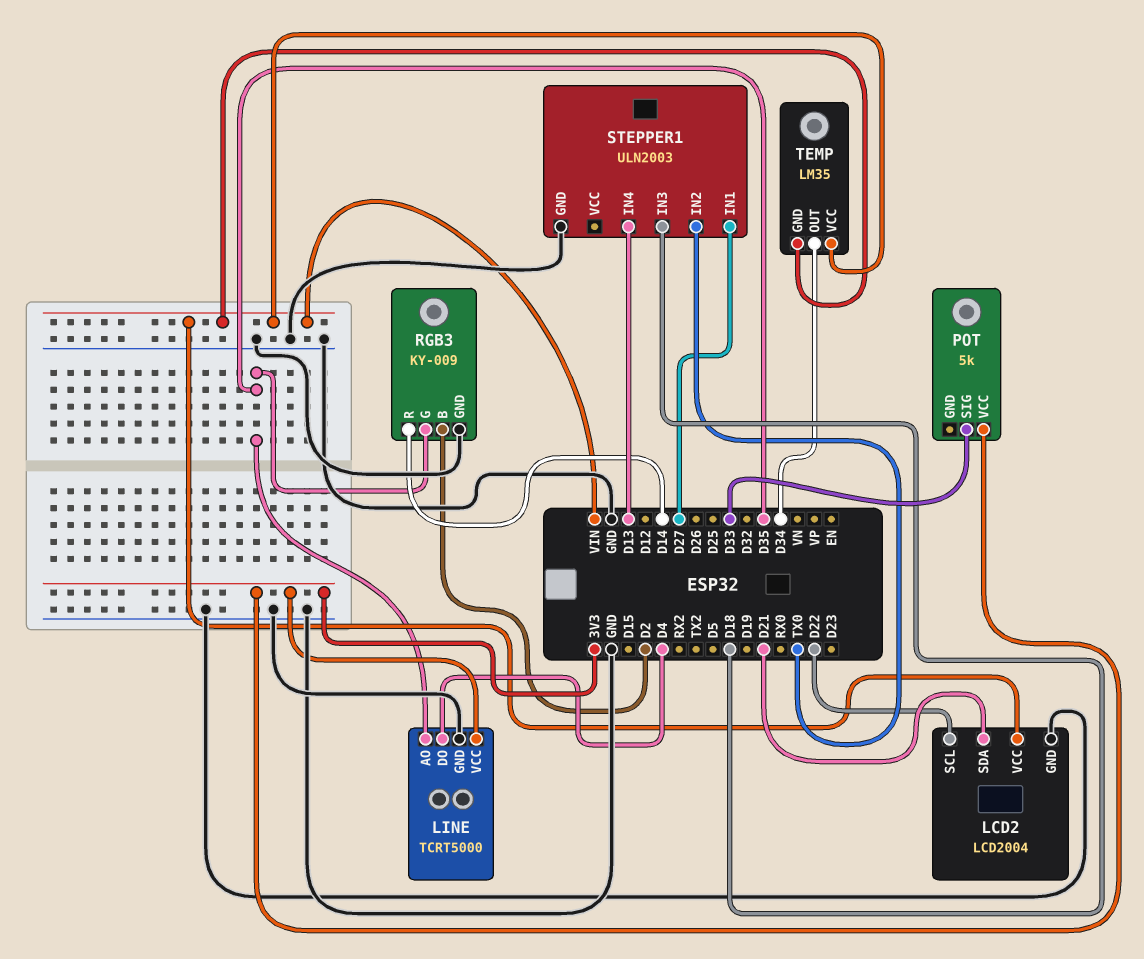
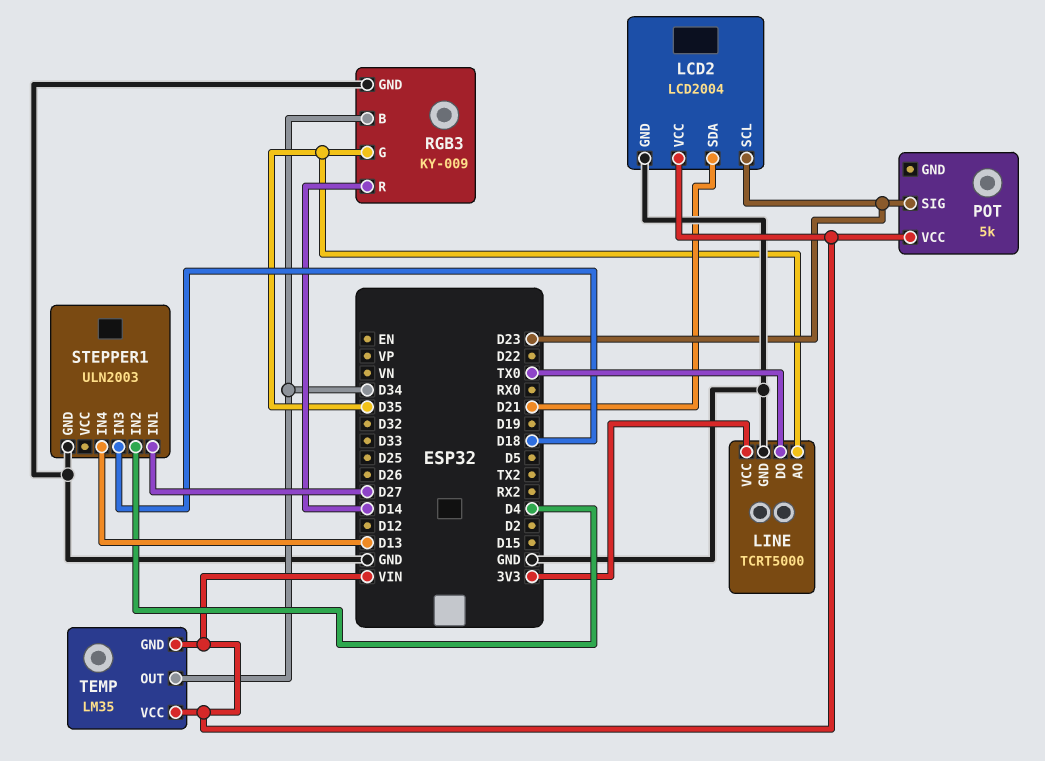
LCD2 pin SCL: D22 -> D23
LINE pin DO: D4 -> TX0
POT pin SIG: D33 -> D23
POT pin VCC: 3V3 -> VIN
RGB3 pin B: D2 -> D34
STEPPER1 pin IN2: TX0 -> D4

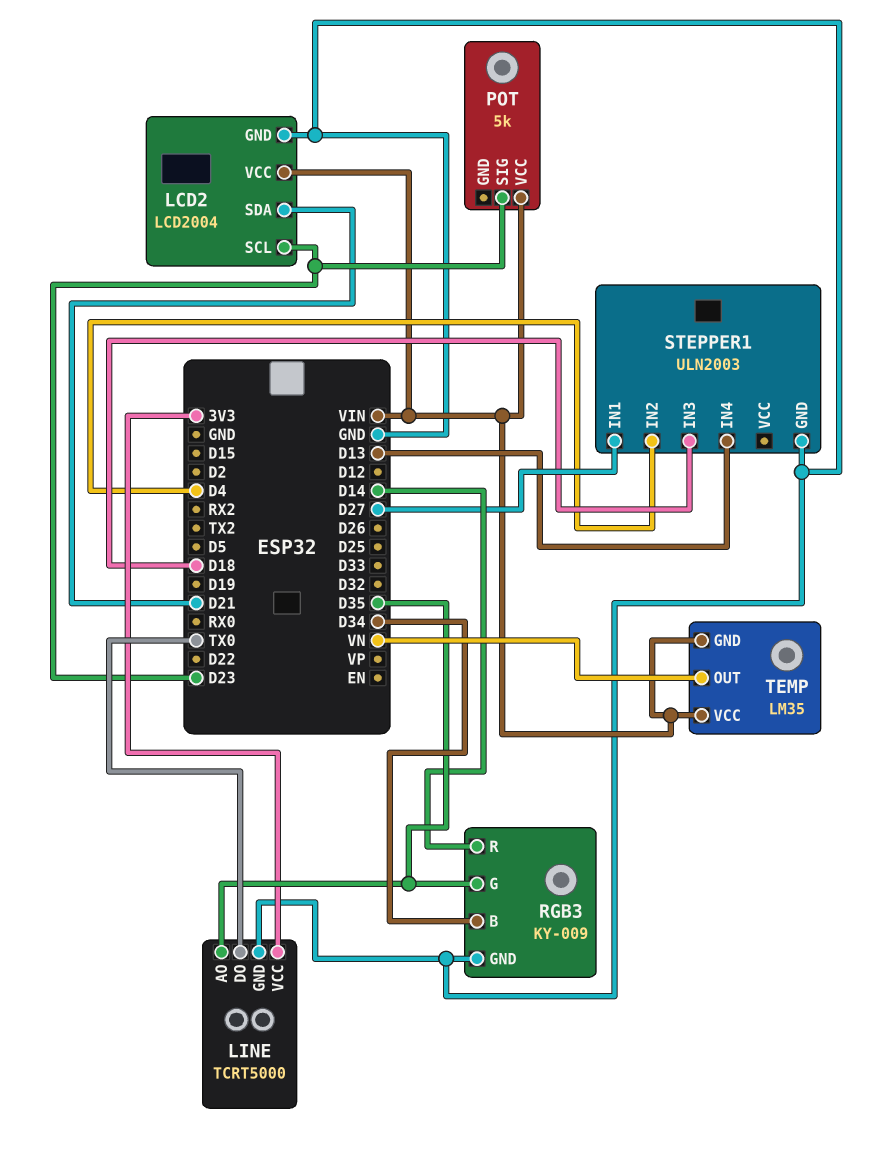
TEMP pin OUT: D34 -> VN

